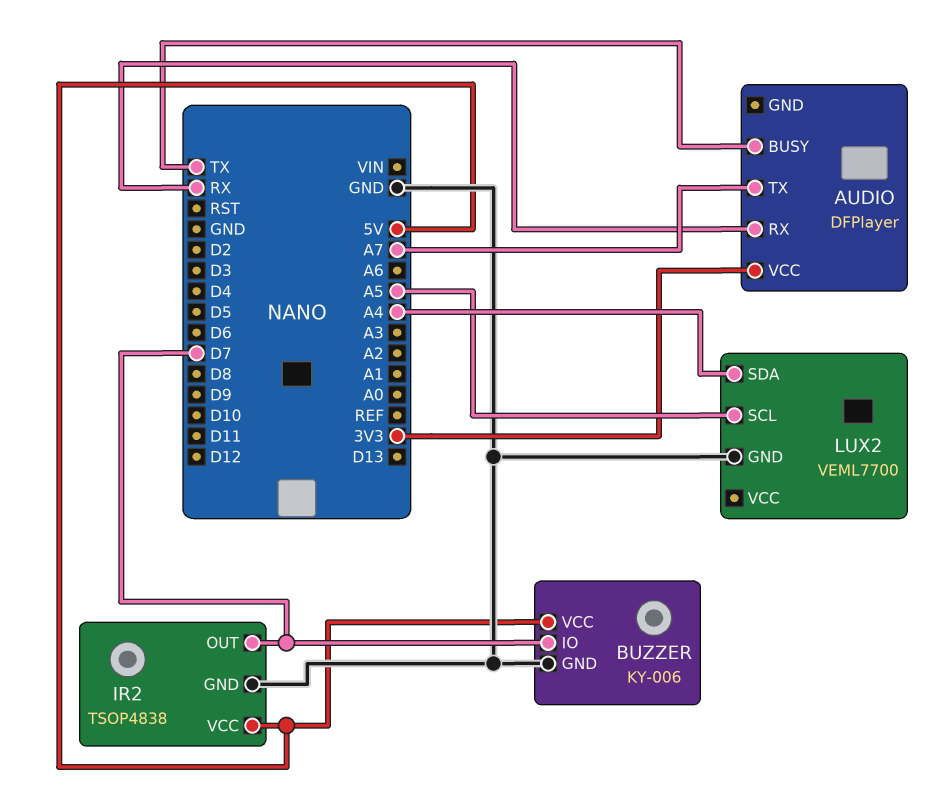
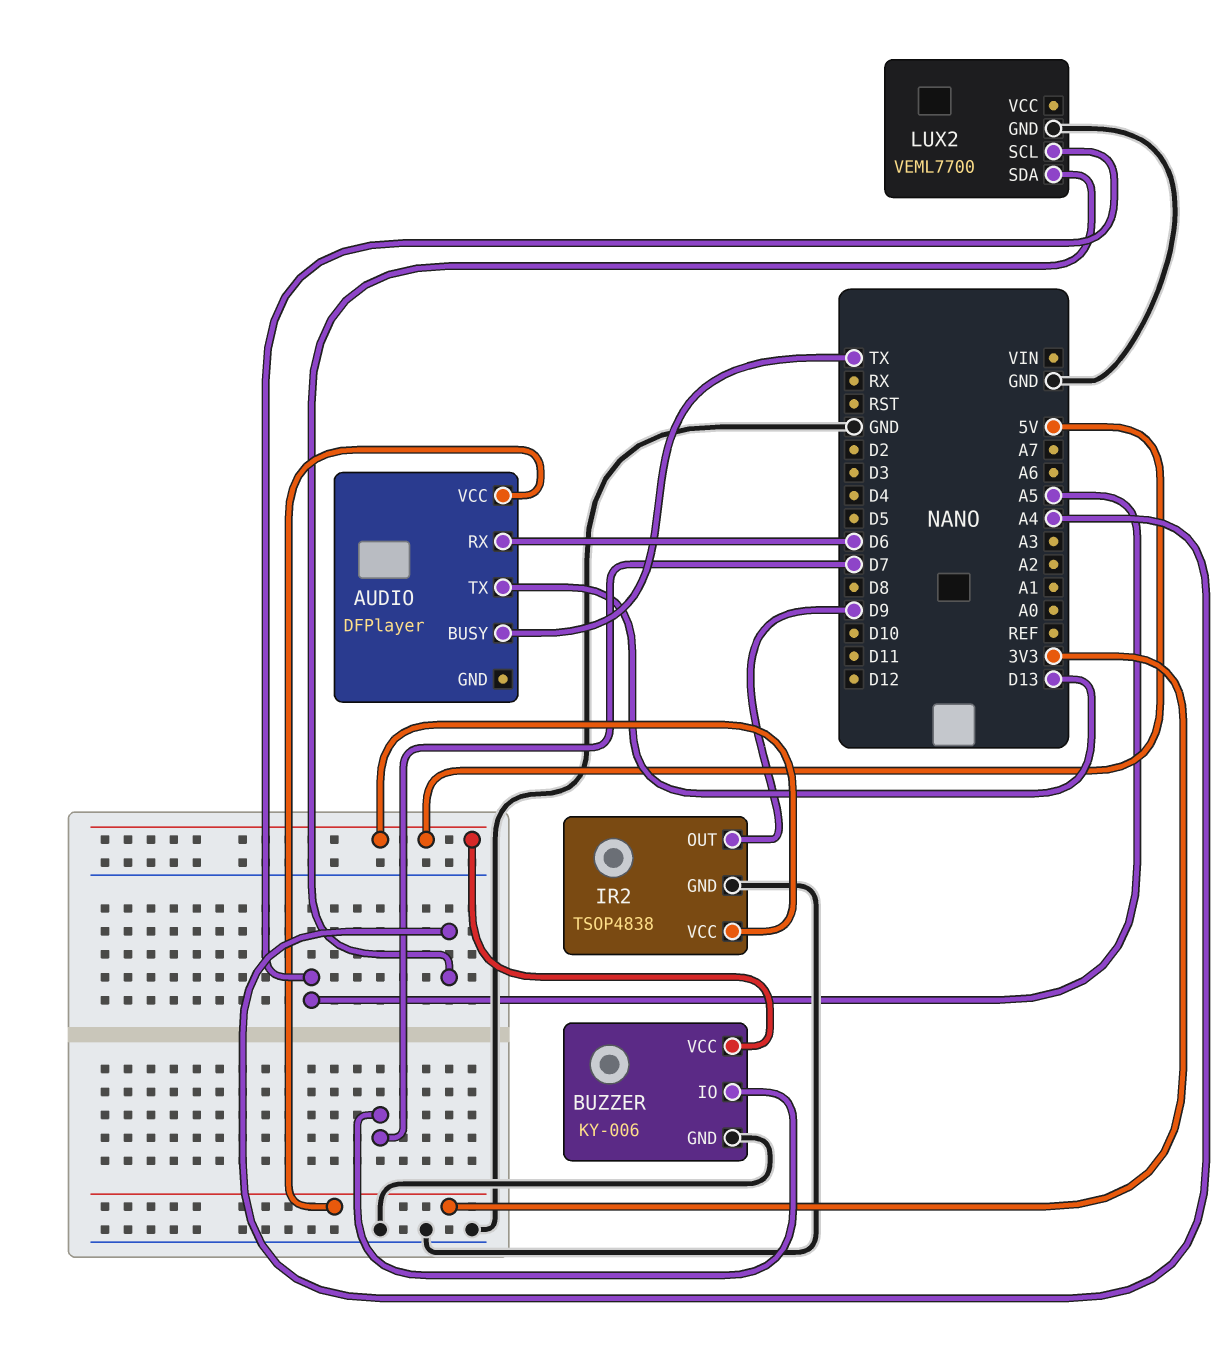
AUDIO pin RX: RX -> D6
AUDIO pin TX: A7 -> D13
IR2 pin OUT: D7 -> D9

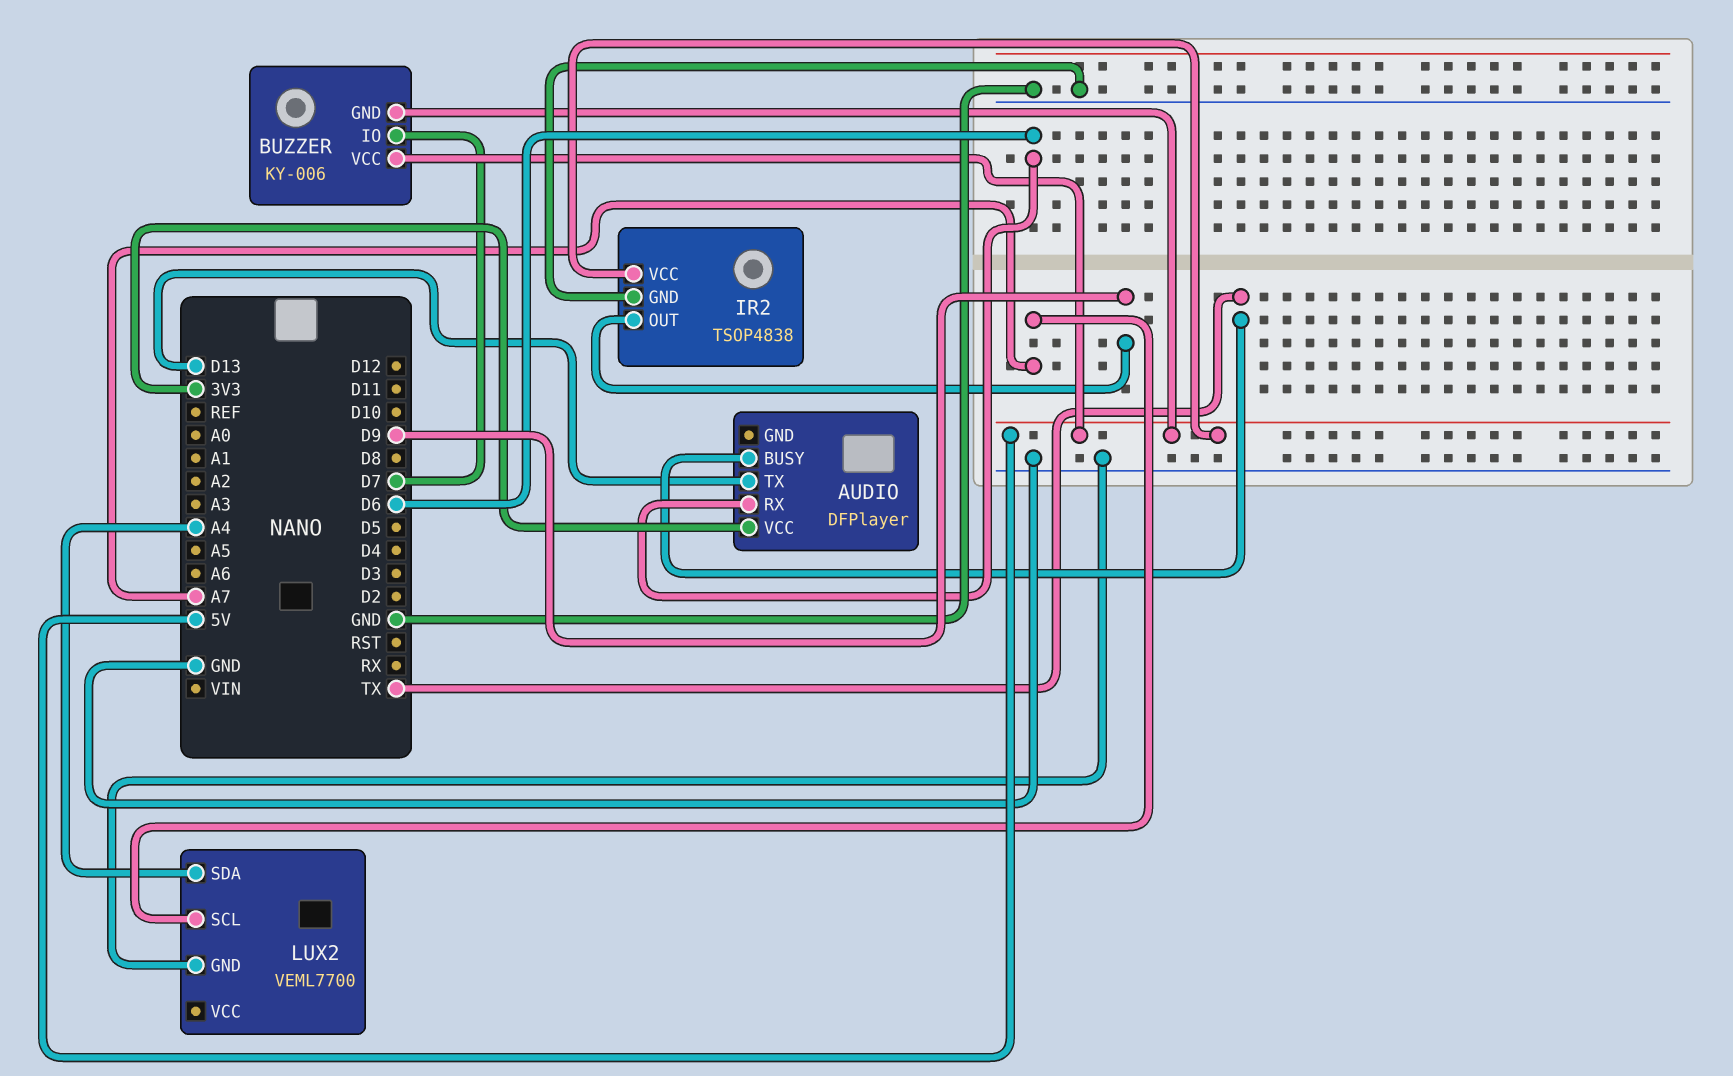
BUZZER pin GND: GND -> 5V
LUX2 pin SCL: A5 -> A7

